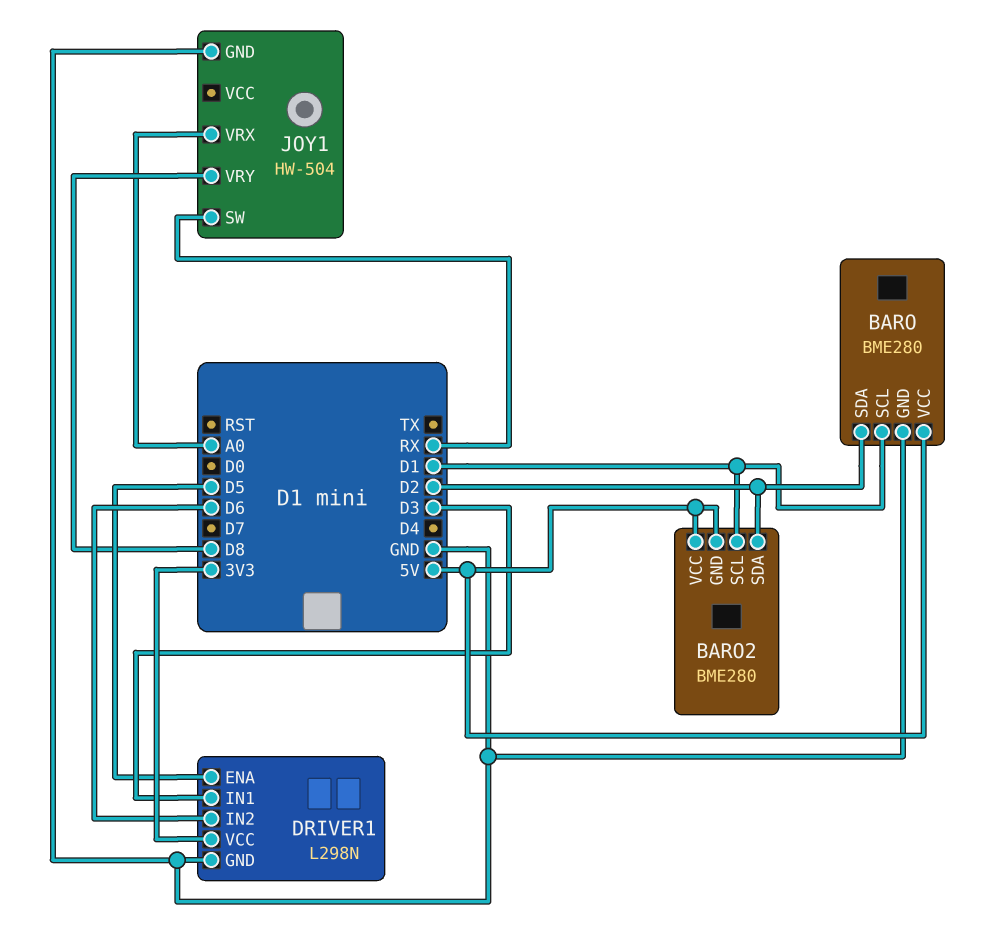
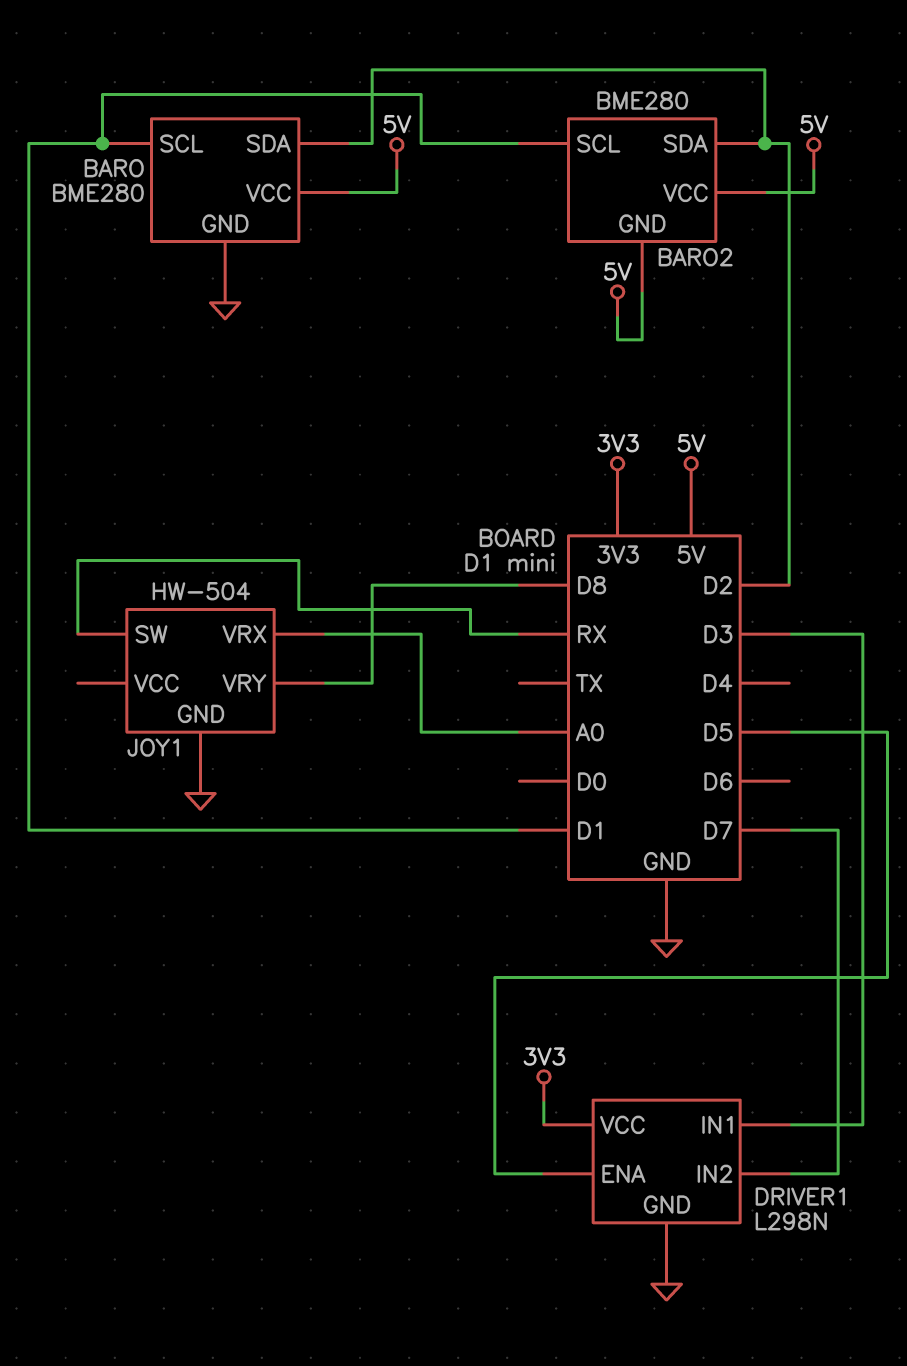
DRIVER1 pin IN2: D6 -> D7

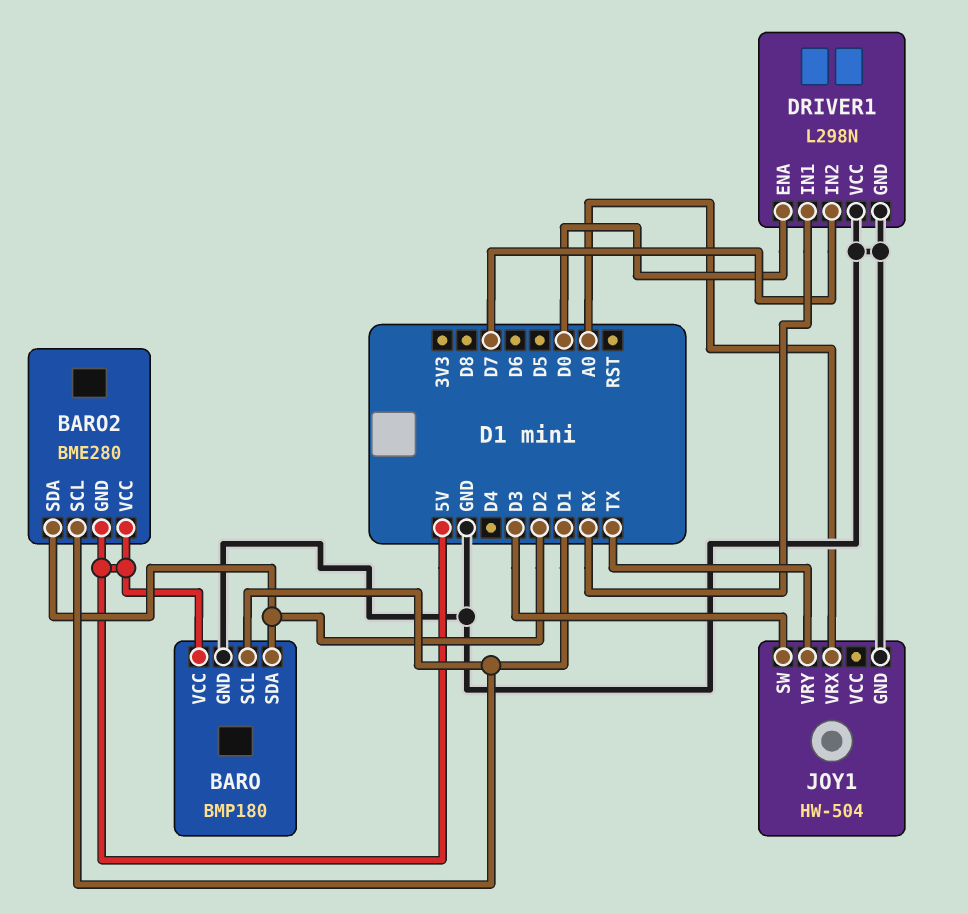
BARO: BME280 -> BMP180
DRIVER1 pin ENA: D5 -> D0
DRIVER1 pin IN1: D3 -> RX
DRIVER1 pin VCC: 3V3 -> GND
JOY1 pin SW: RX -> D3
JOY1 pin VRY: D8 -> TX

